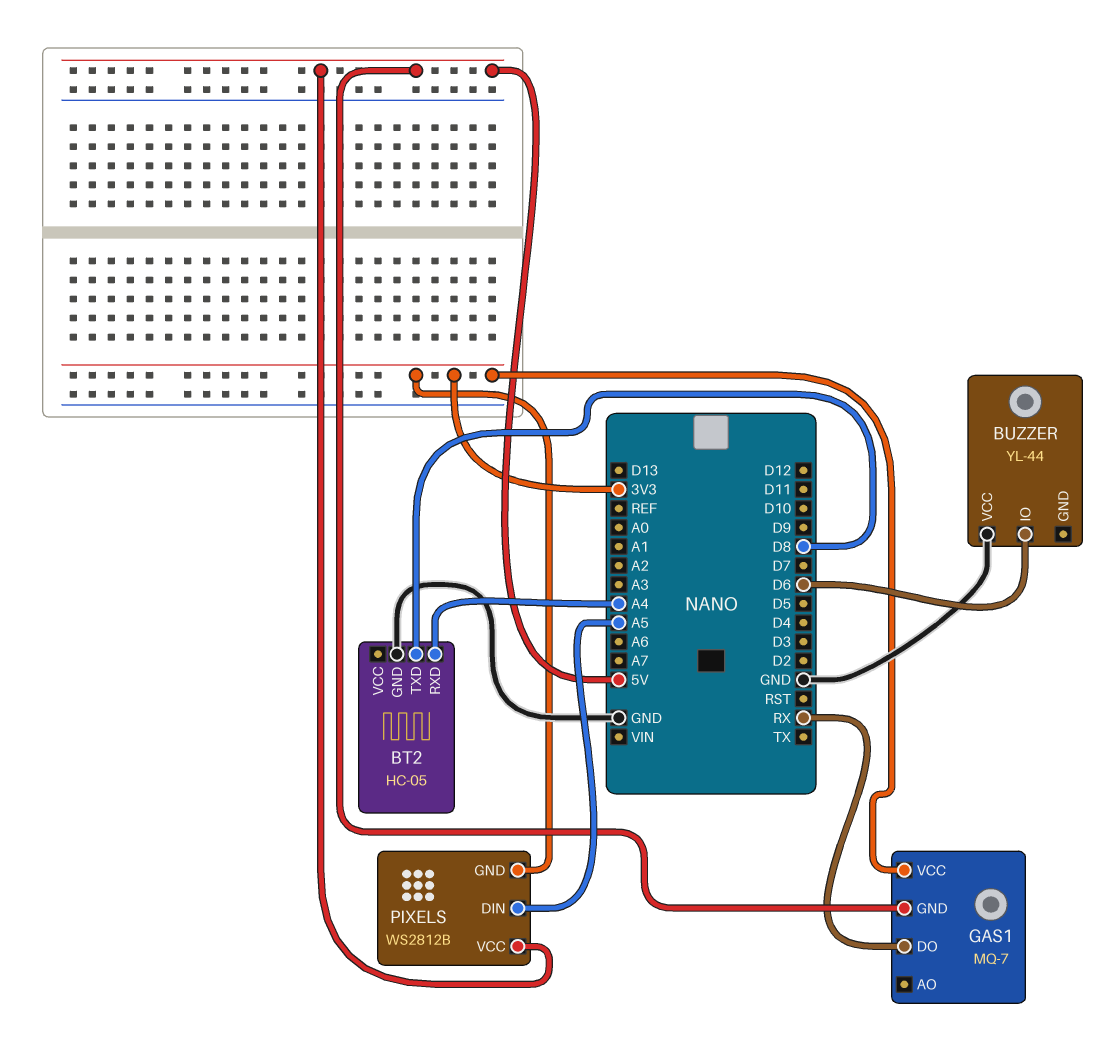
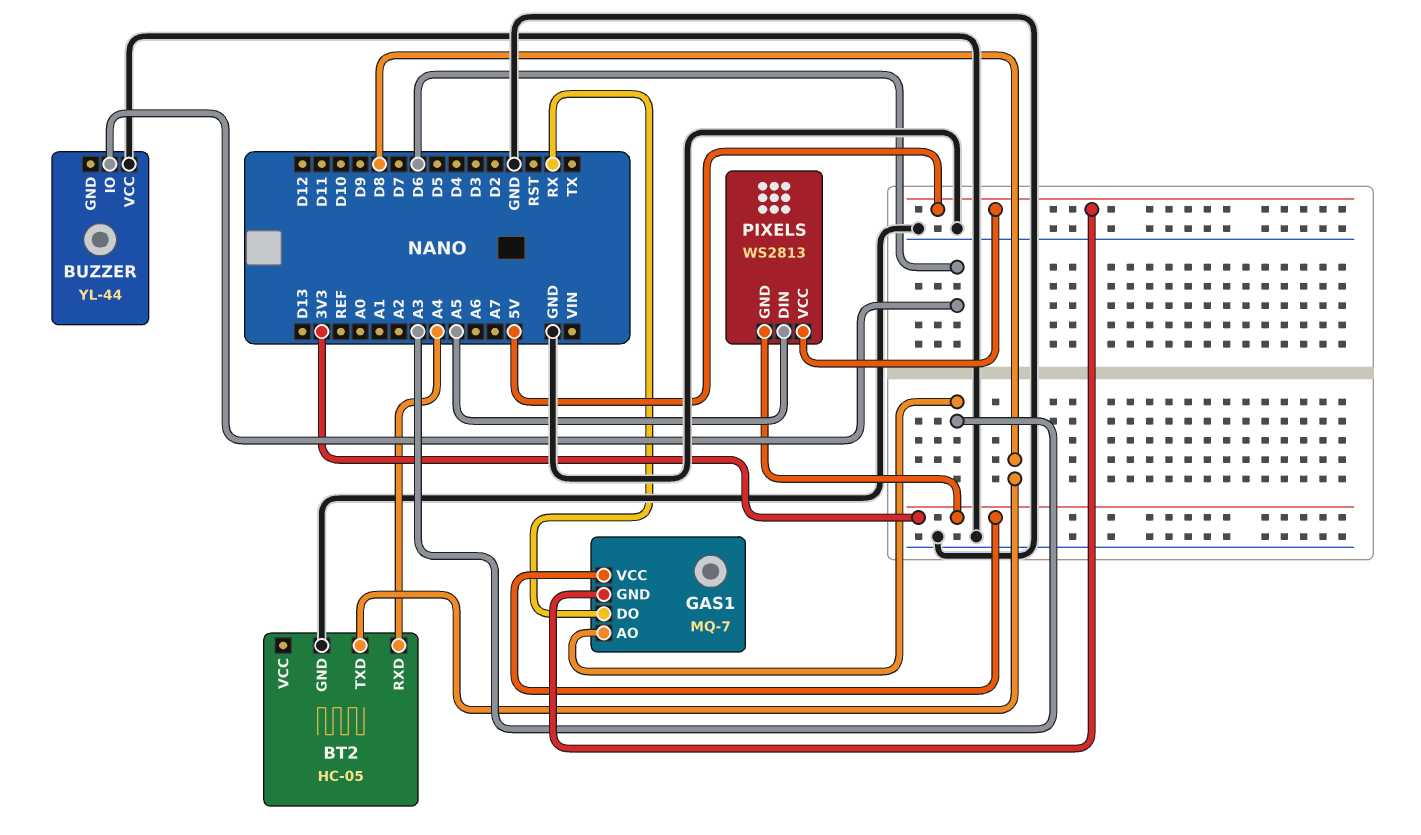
GAS1 pin AO: none -> A3
PIXELS: WS2812B -> WS2813

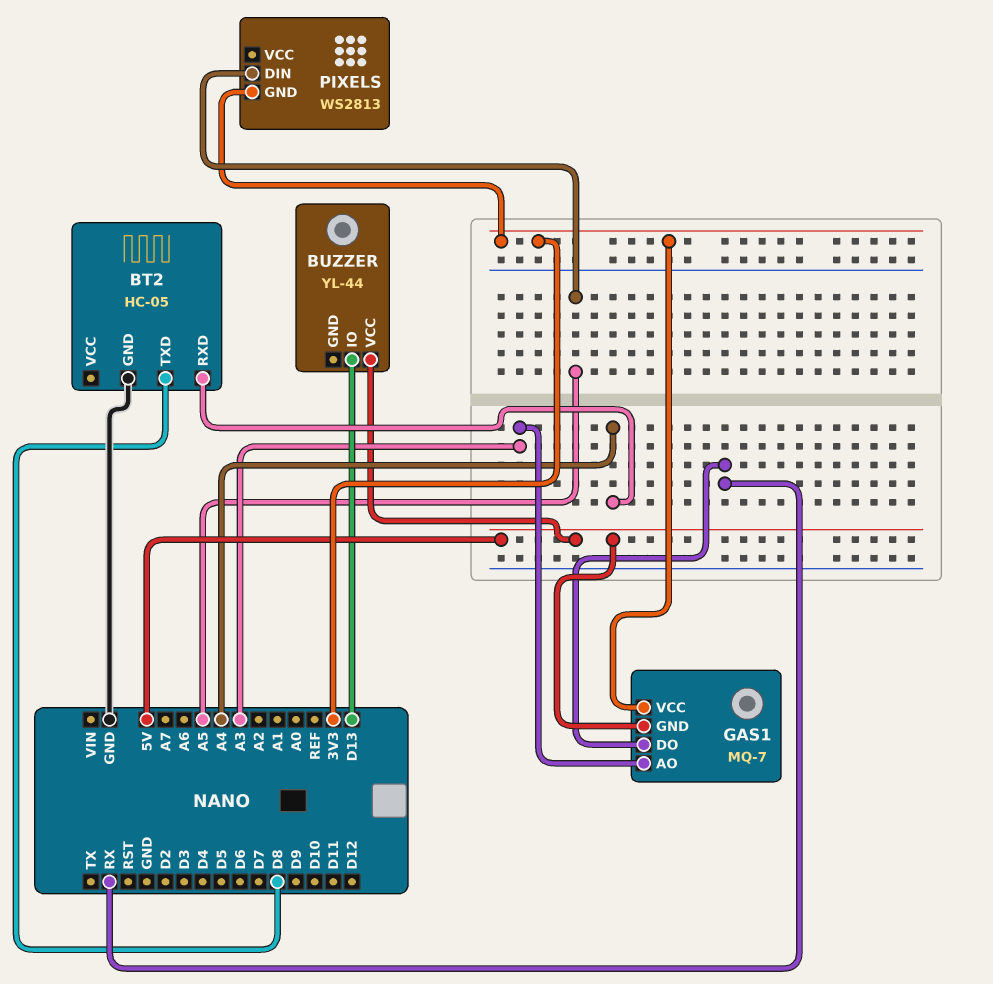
BUZZER pin IO: D6 -> D13
BUZZER pin VCC: GND -> 5V
PIXELS pin VCC: 5V -> none

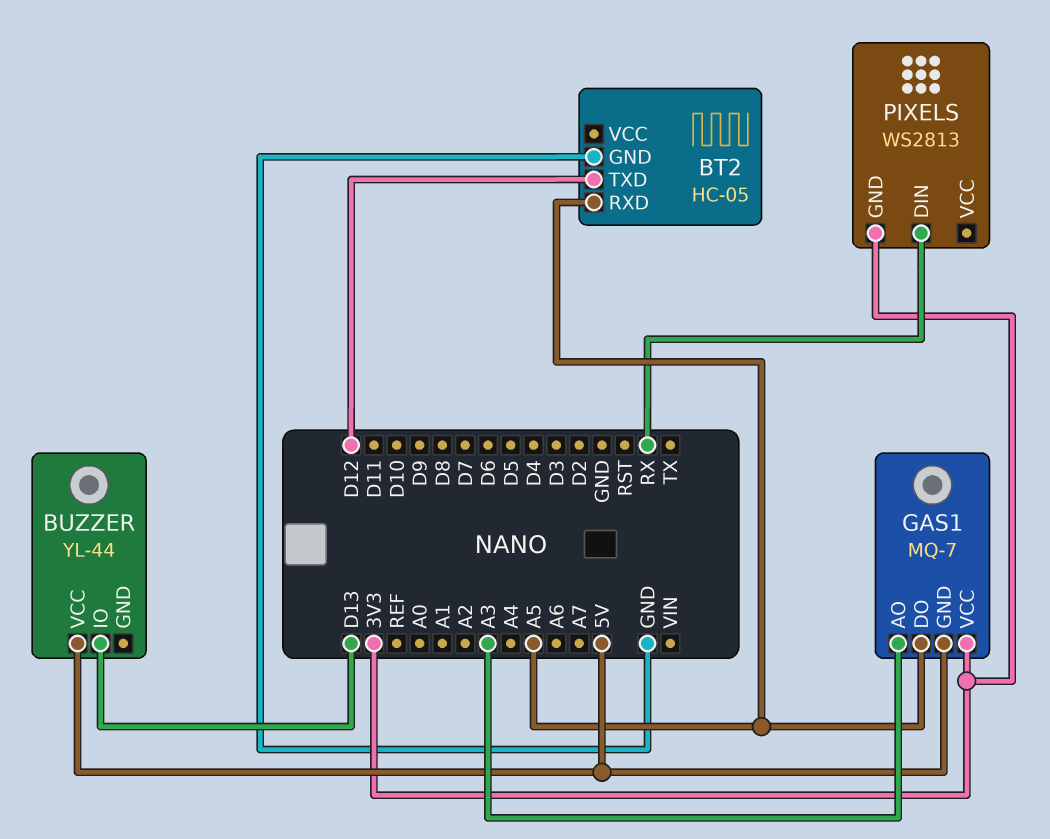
BT2 pin RXD: A4 -> A5
BT2 pin TXD: D8 -> D12
GAS1 pin DO: RX -> A5
PIXELS pin DIN: A5 -> RX

